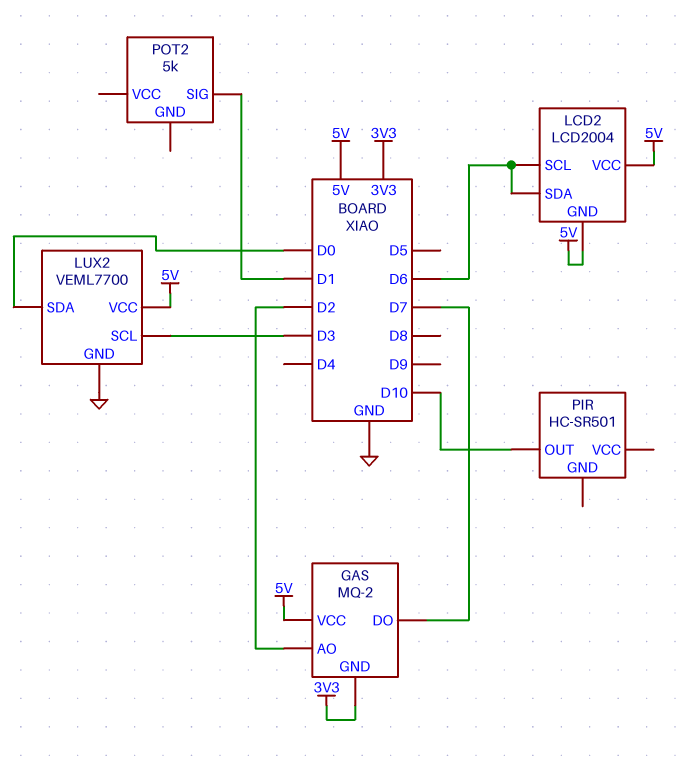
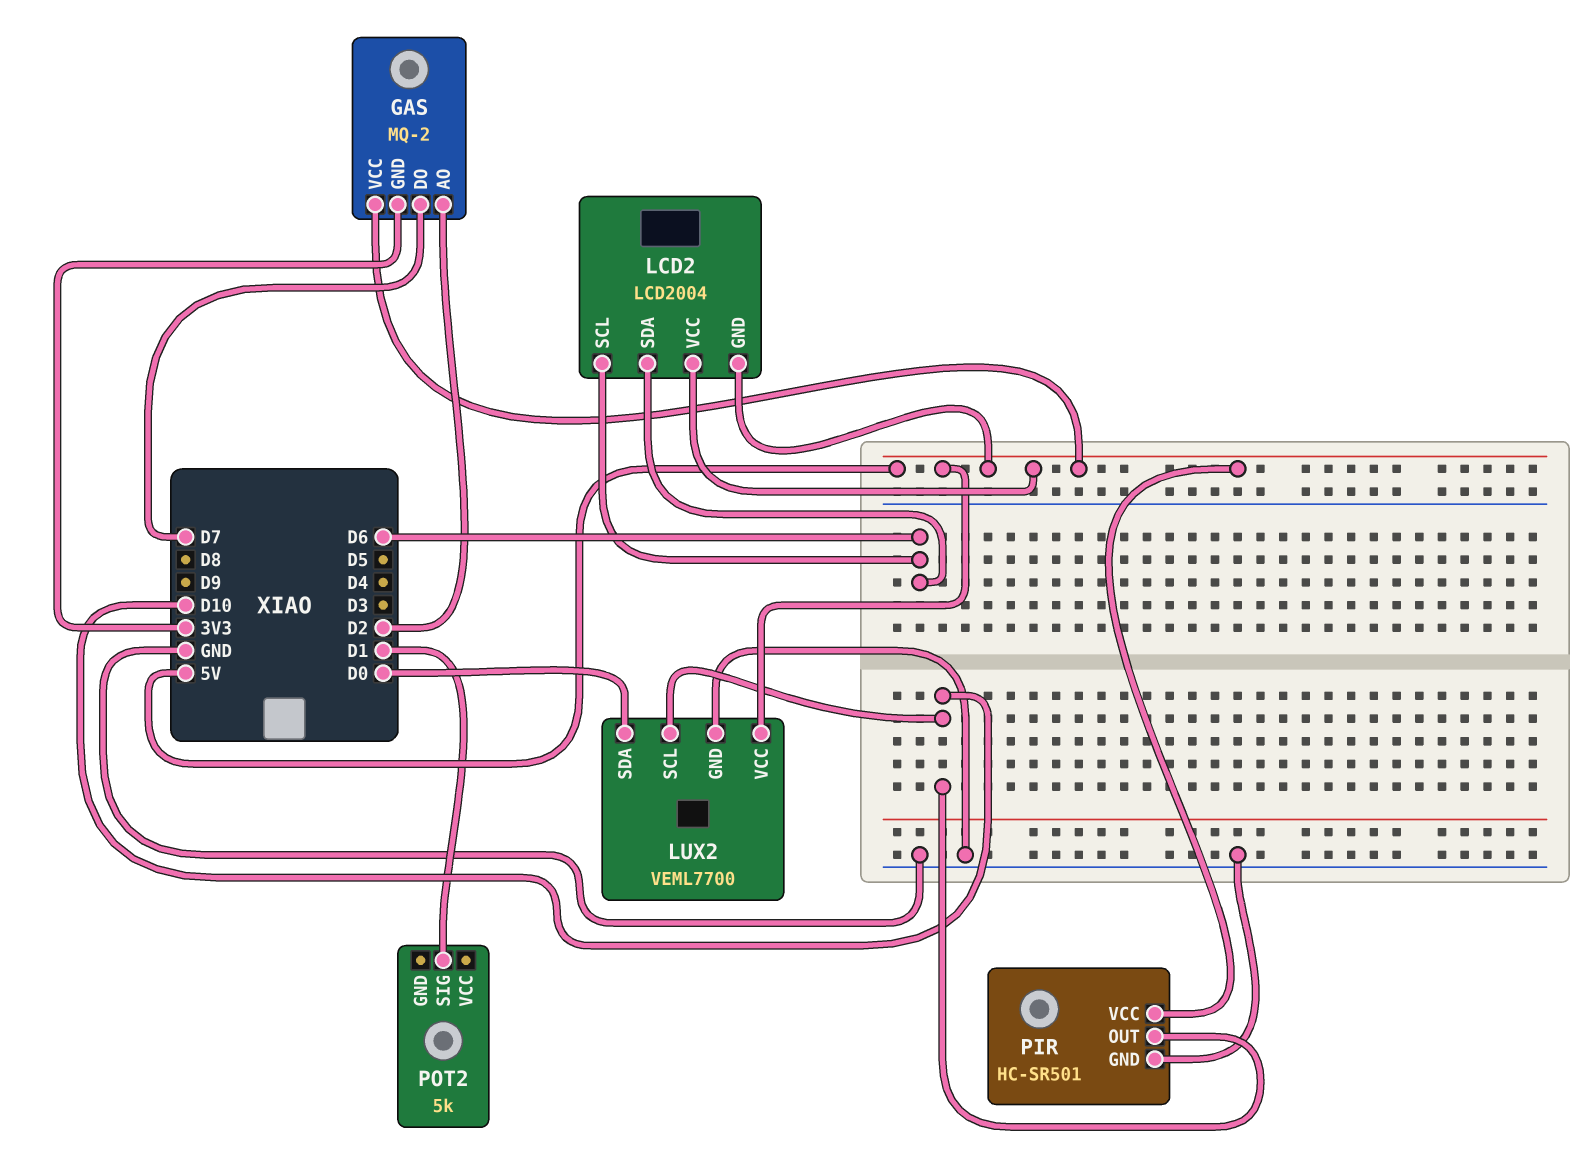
LUX2 pin SCL: D3 -> D10
PIR pin GND: none -> GND
PIR pin VCC: none -> 5V

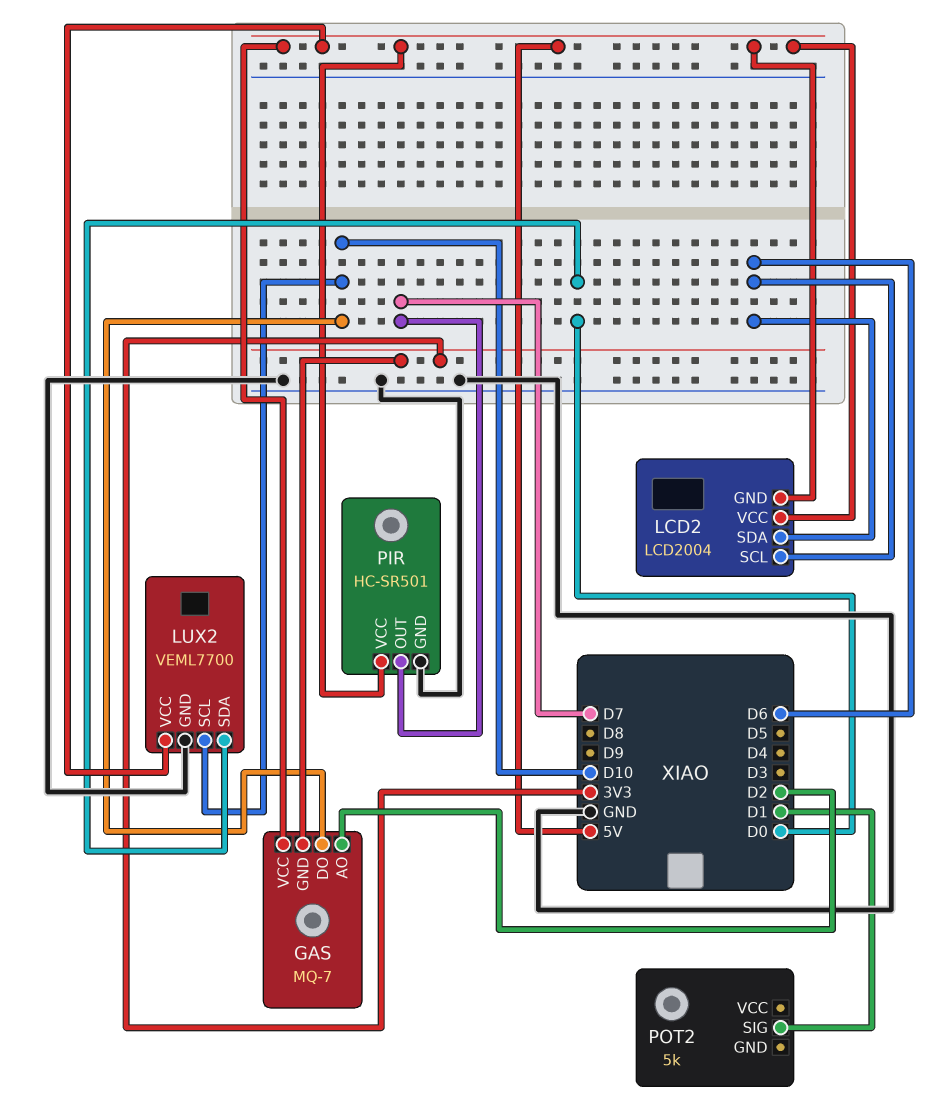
GAS: MQ-2 -> MQ-7
GAS pin DO: D7 -> D10
PIR pin OUT: D10 -> D7

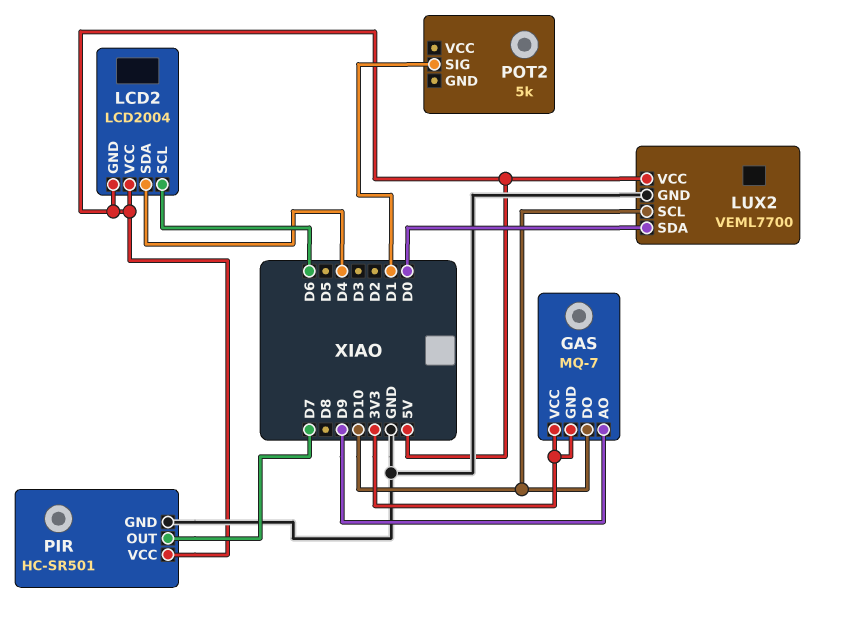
GAS pin AO: D2 -> D9
GAS pin VCC: 5V -> 3V3
LCD2 pin SDA: D6 -> D4

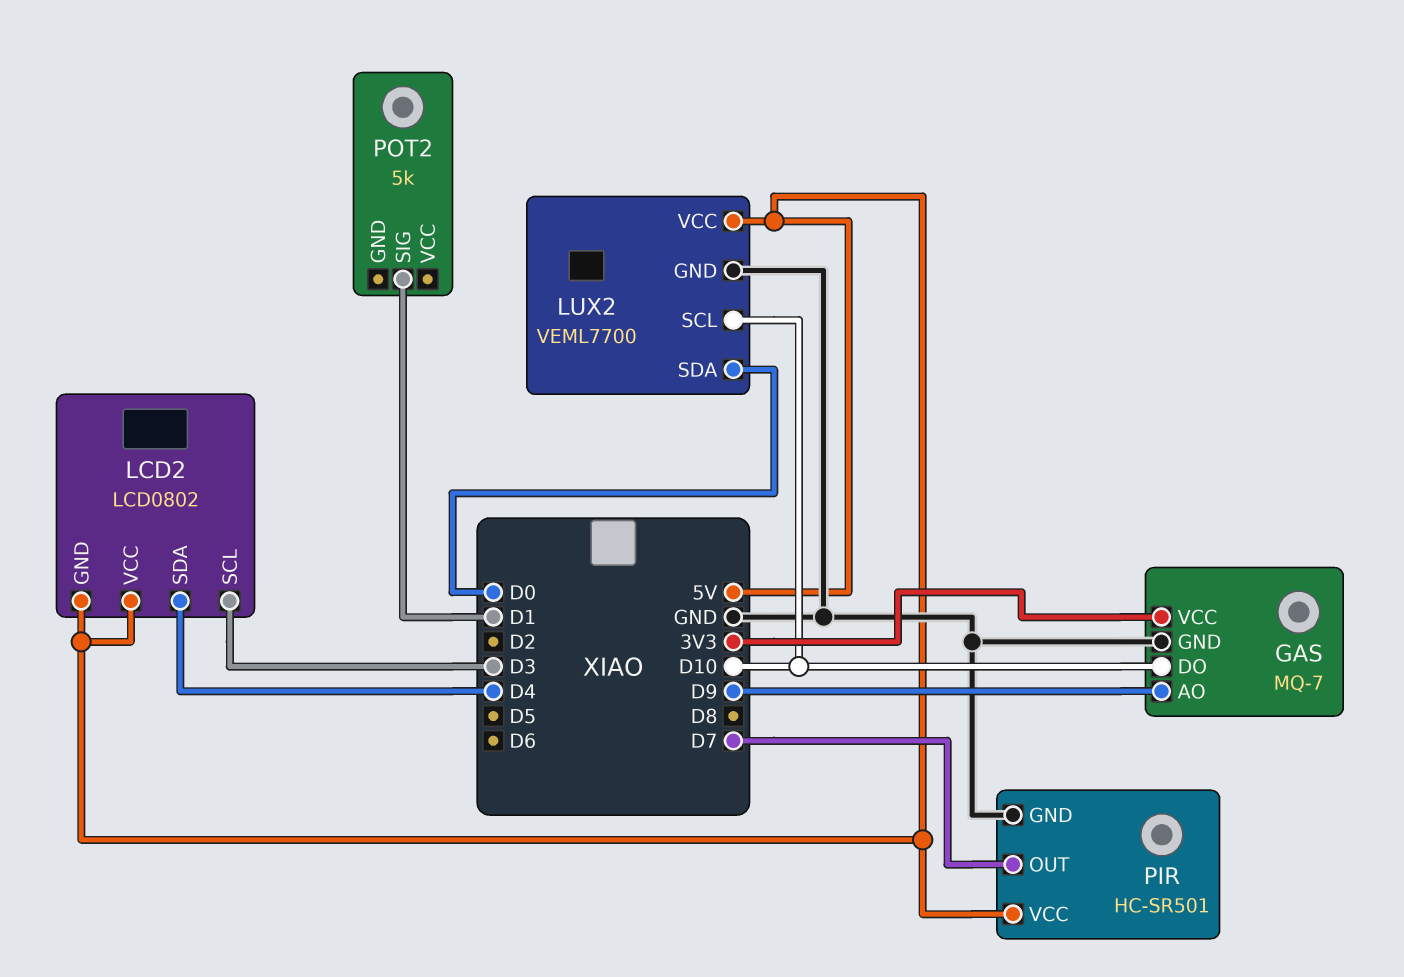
GAS pin GND: 3V3 -> GND
LCD2: LCD2004 -> LCD0802
LCD2 pin SCL: D6 -> D3

